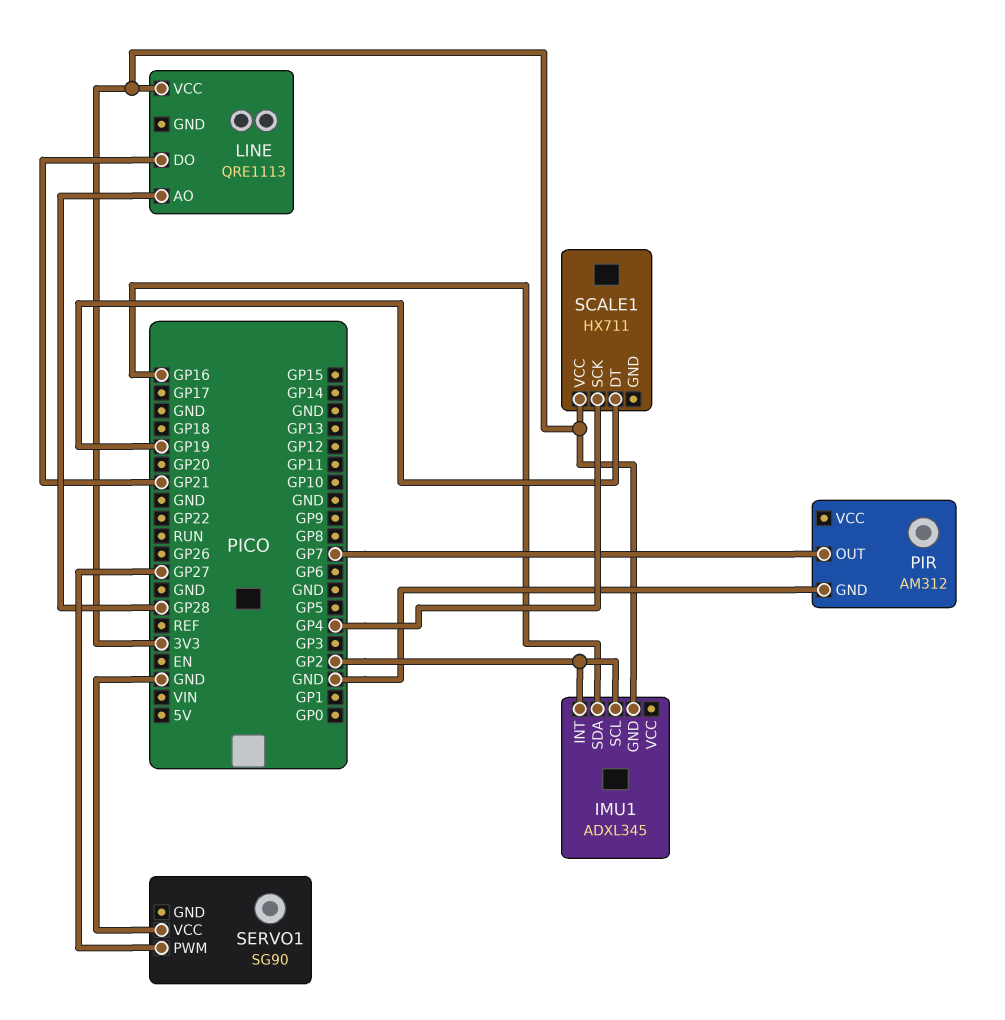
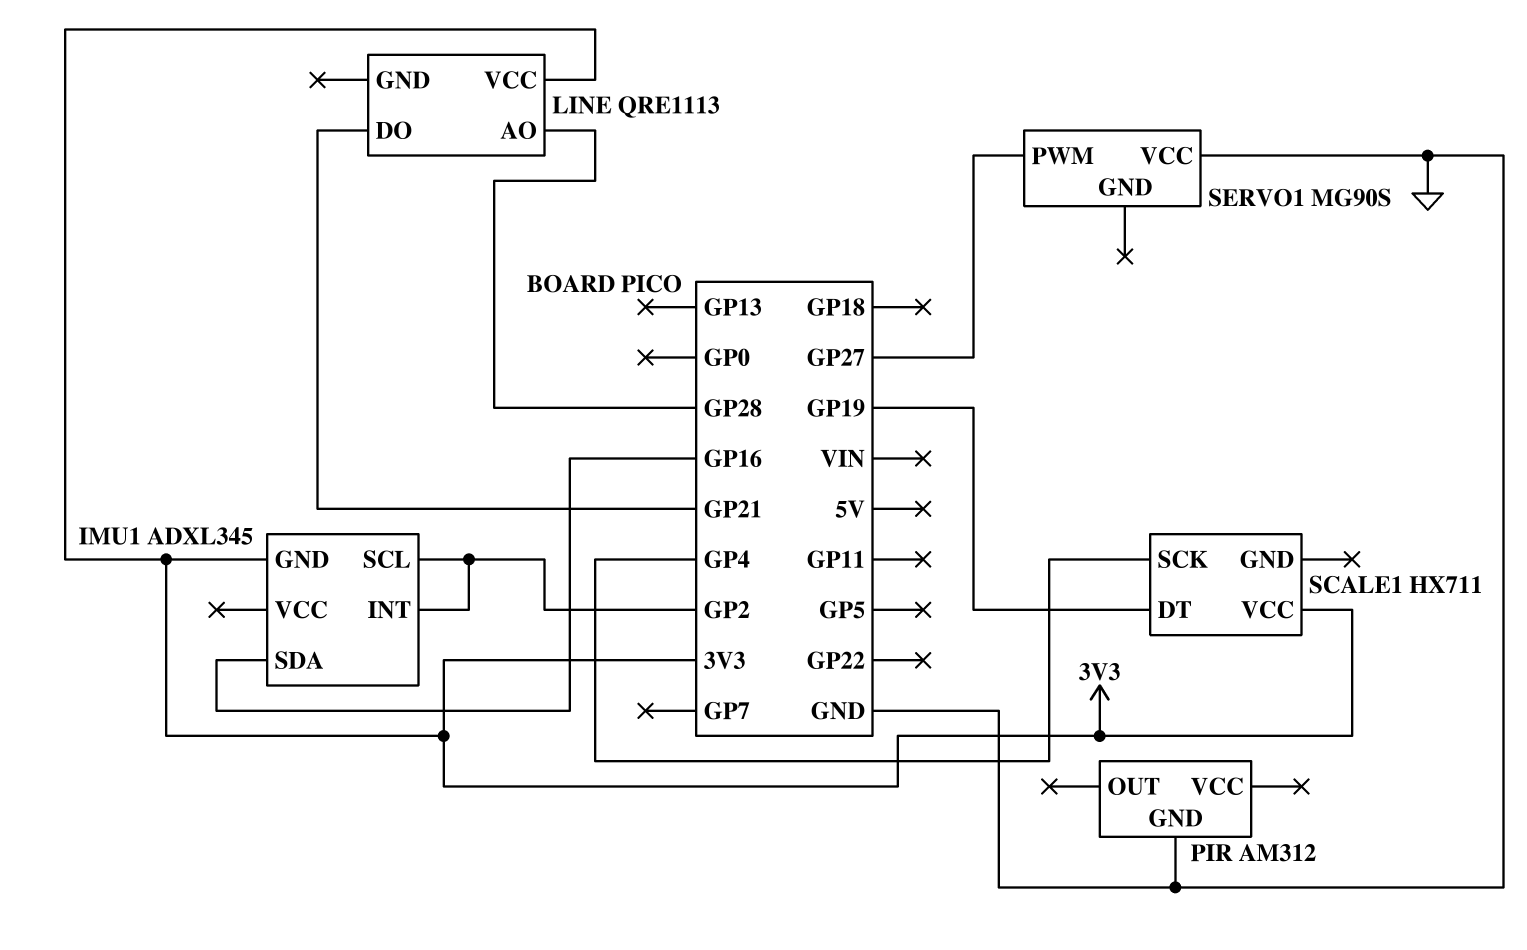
PIR pin OUT: GP7 -> none
SERVO1: SG90 -> MG90S

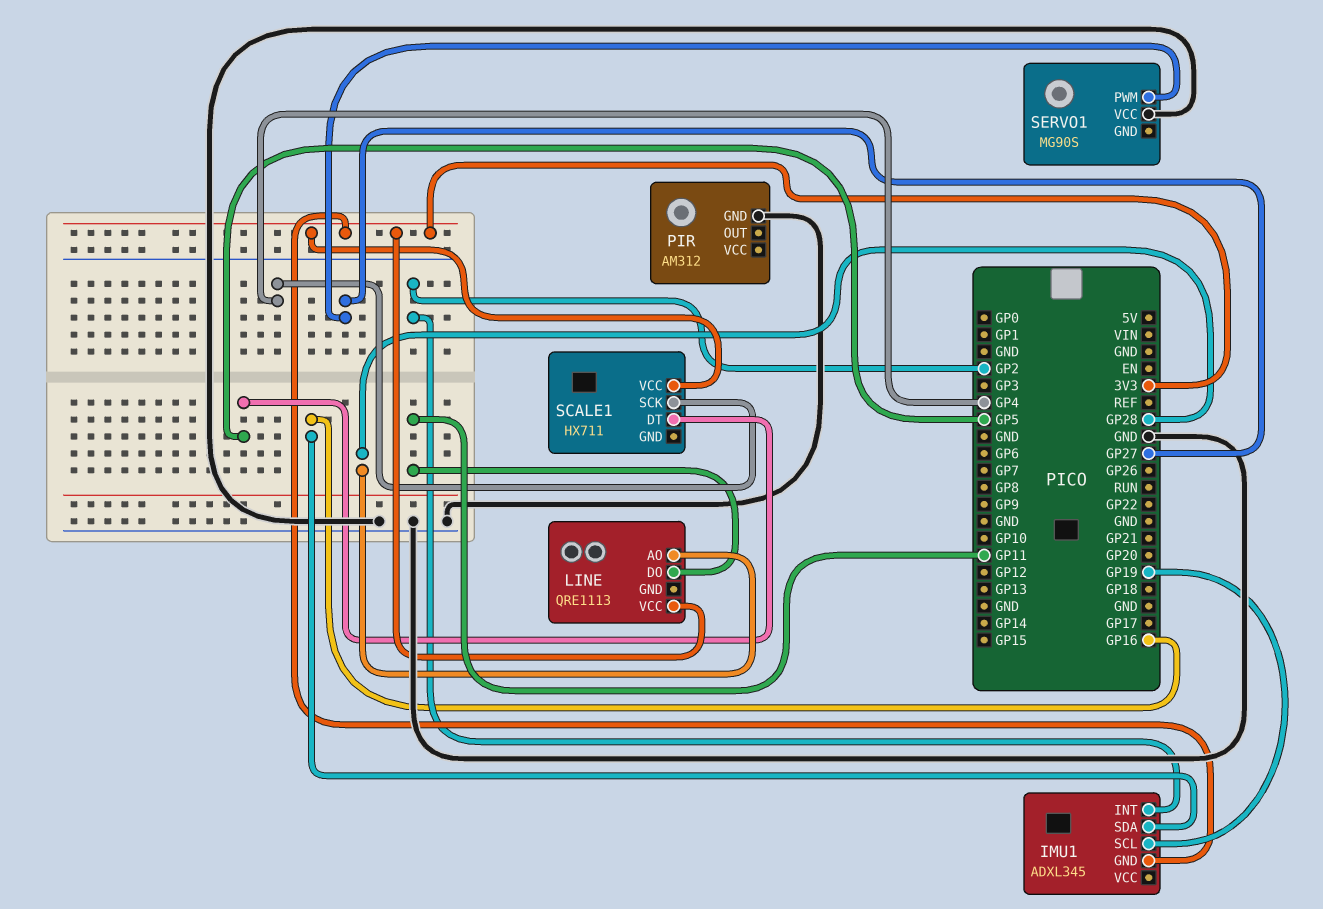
IMU1 pin SCL: GP2 -> GP19
LINE pin DO: GP21 -> GP11
SCALE1 pin DT: GP19 -> GP5

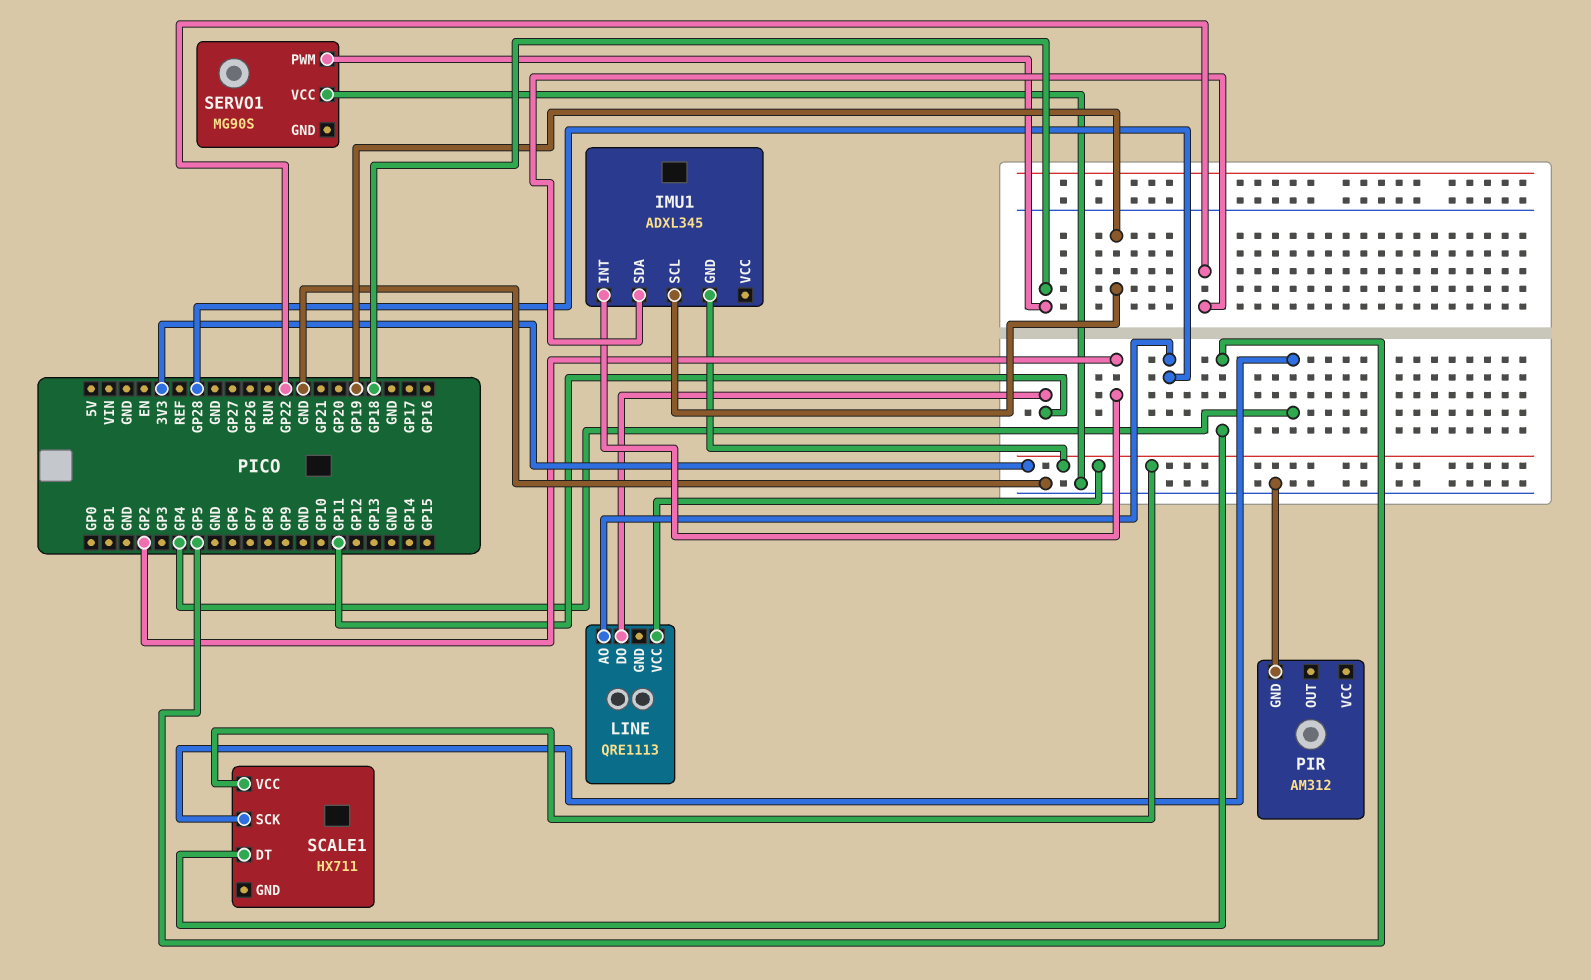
IMU1 pin SDA: GP16 -> GP22
SERVO1 pin PWM: GP27 -> GP18

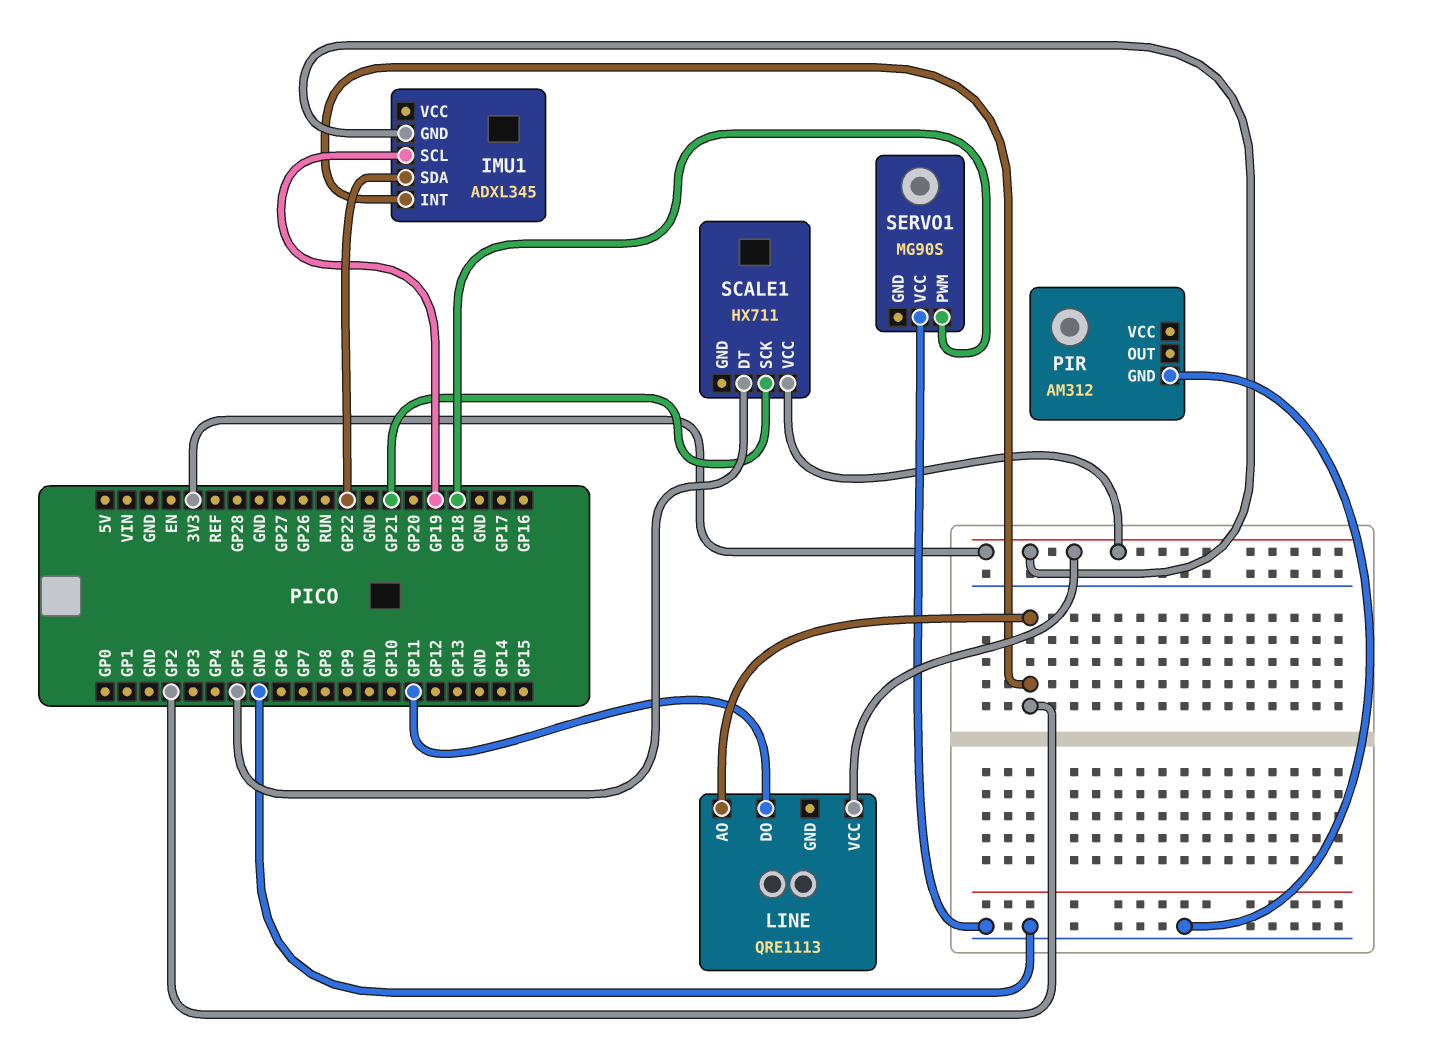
LINE pin AO: GP28 -> GP2
SCALE1 pin SCK: GP4 -> GP21

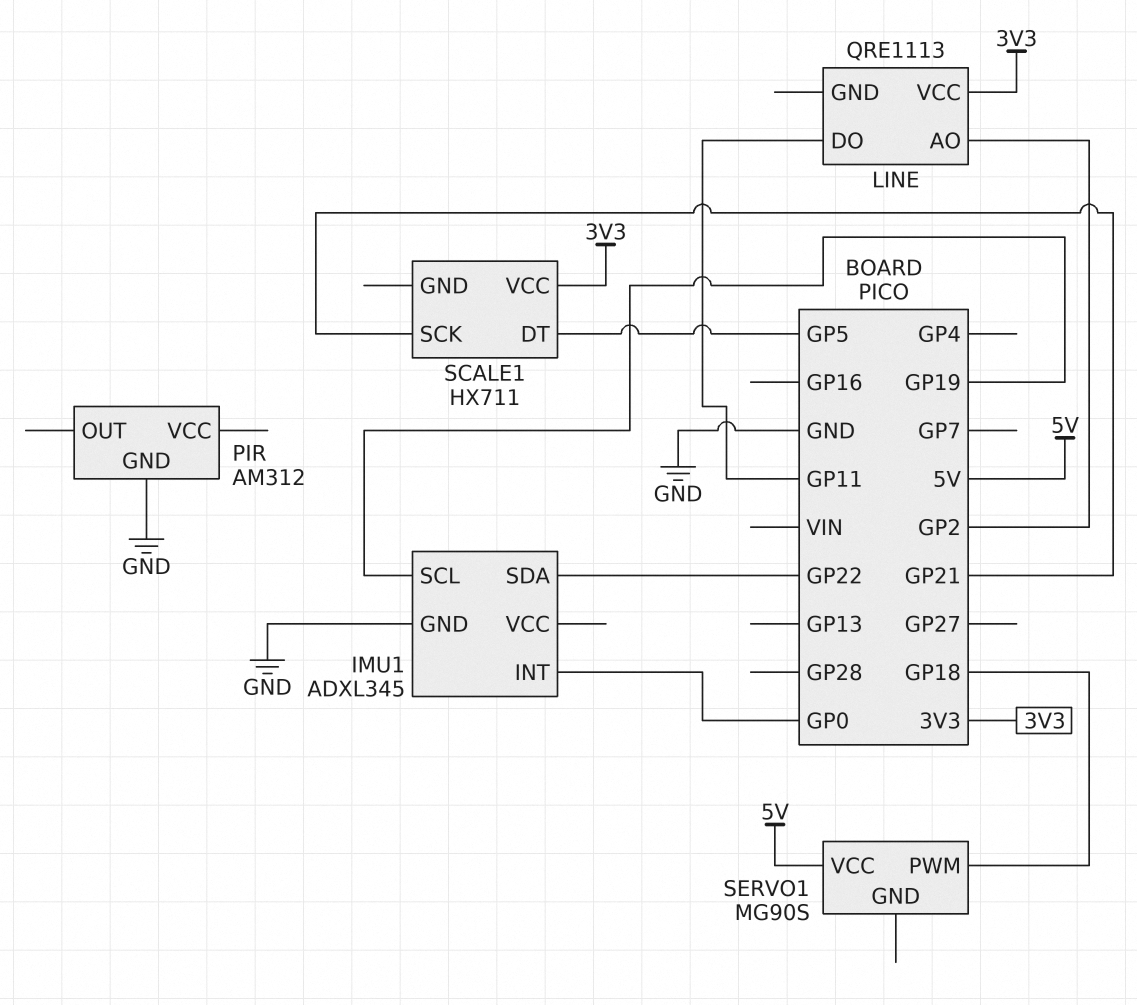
IMU1 pin GND: 3V3 -> GND
IMU1 pin INT: GP2 -> GP0
SERVO1 pin VCC: GND -> 5V

